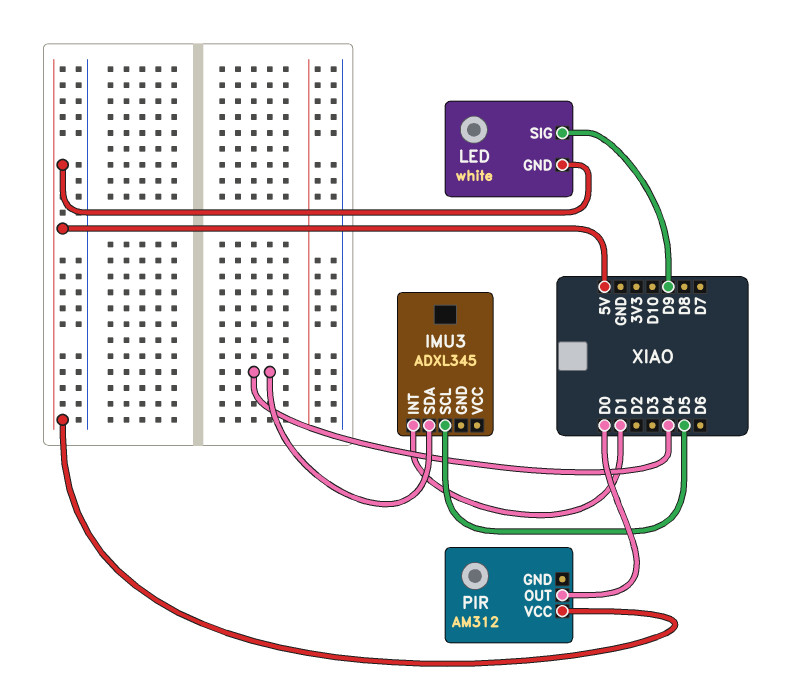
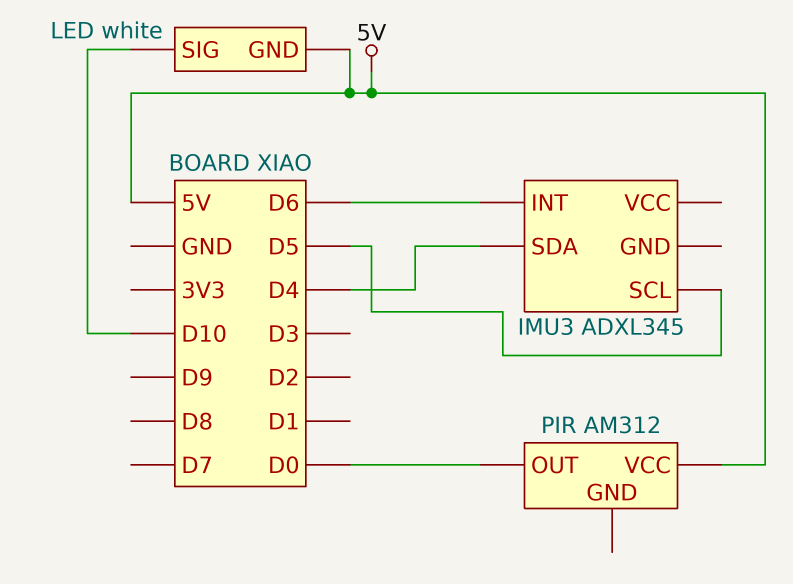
IMU3 pin INT: D1 -> D6
LED pin SIG: D9 -> D10

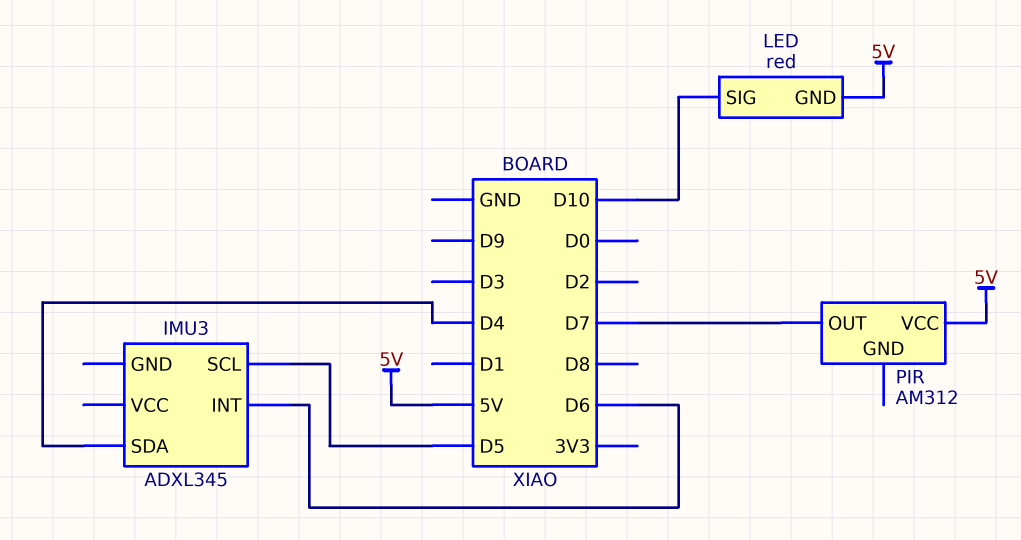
LED: white -> red
PIR pin OUT: D0 -> D7

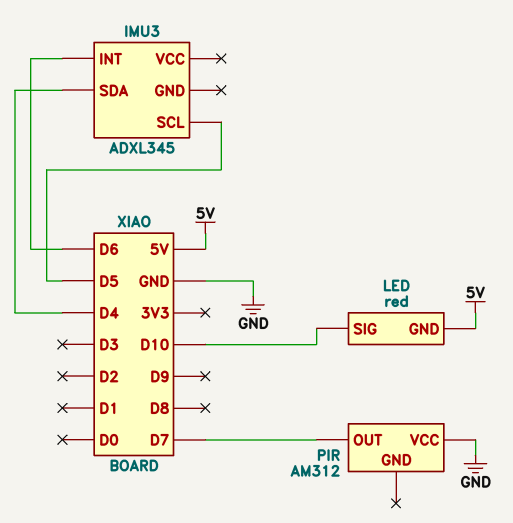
PIR pin VCC: 5V -> GND

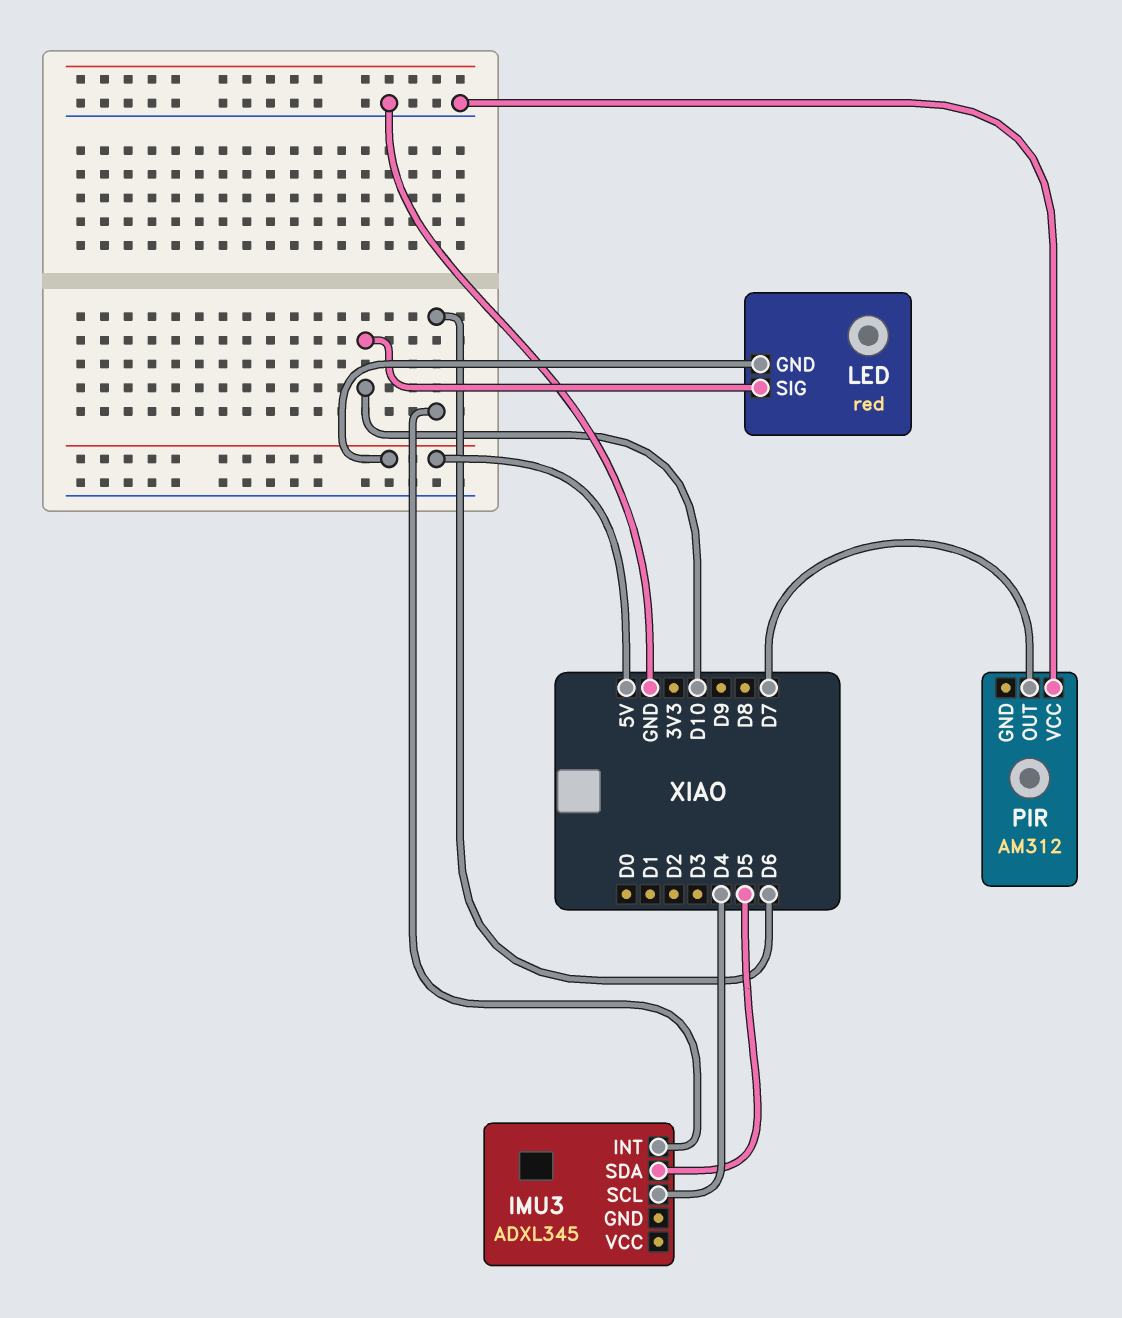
IMU3 pin SCL: D5 -> D4
IMU3 pin SDA: D4 -> D5

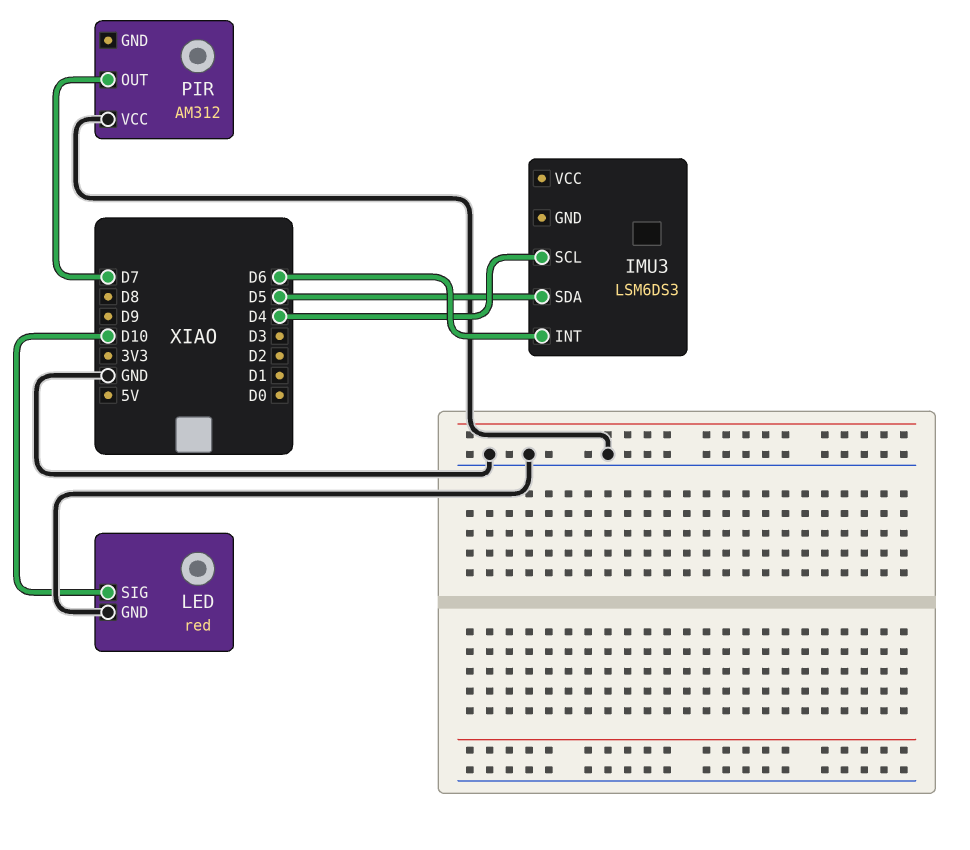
IMU3: ADXL345 -> LSM6DS3
LED pin GND: 5V -> GND

